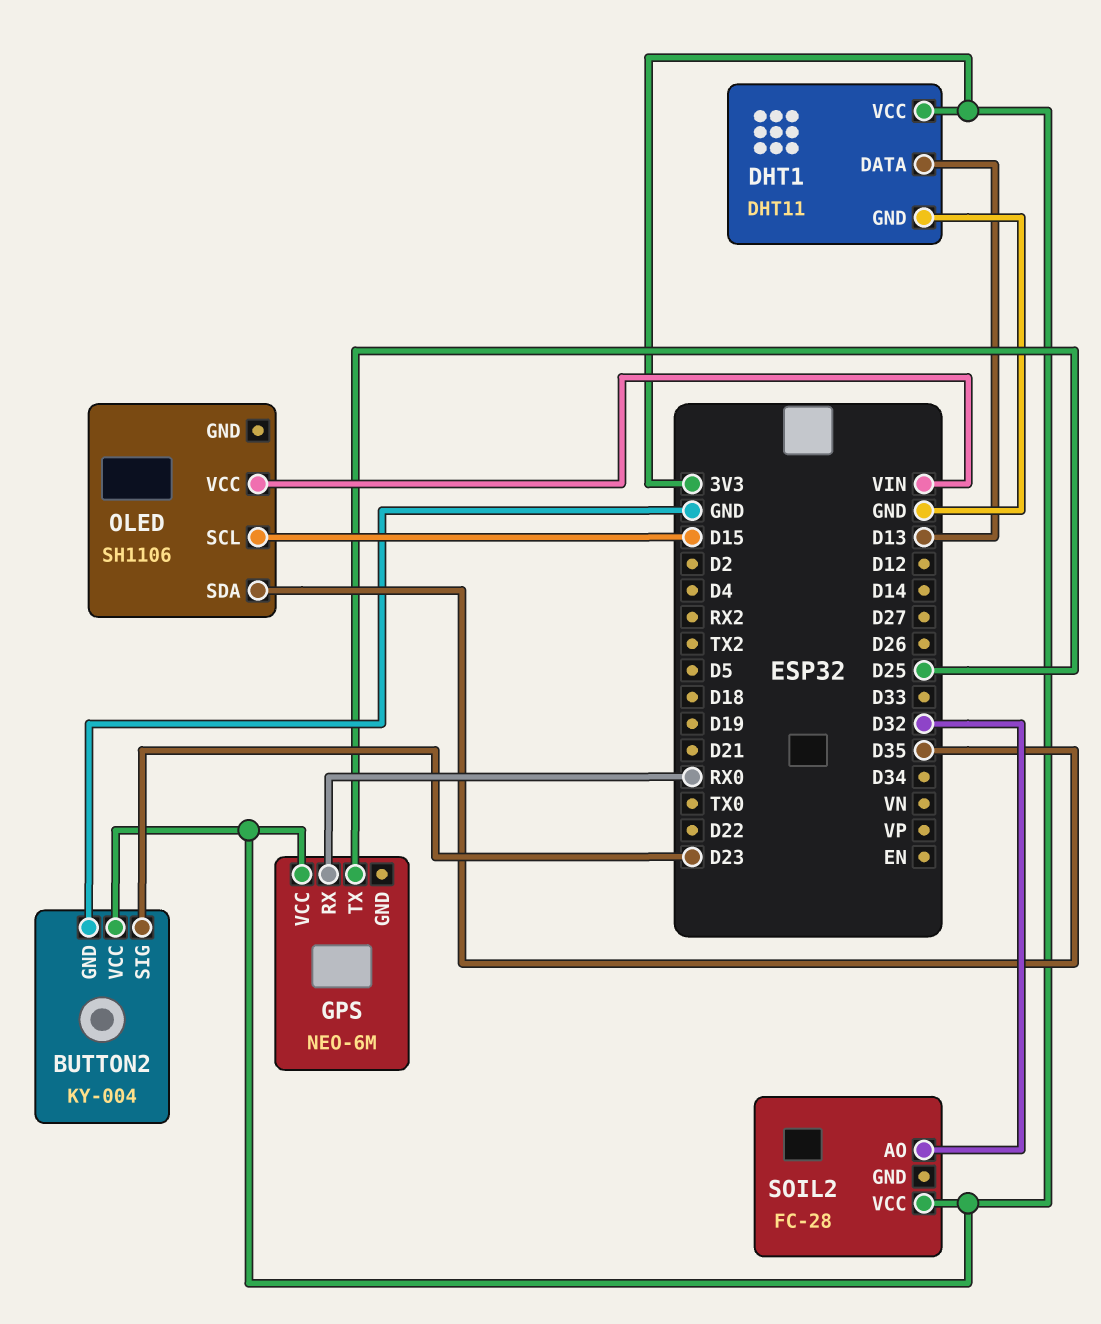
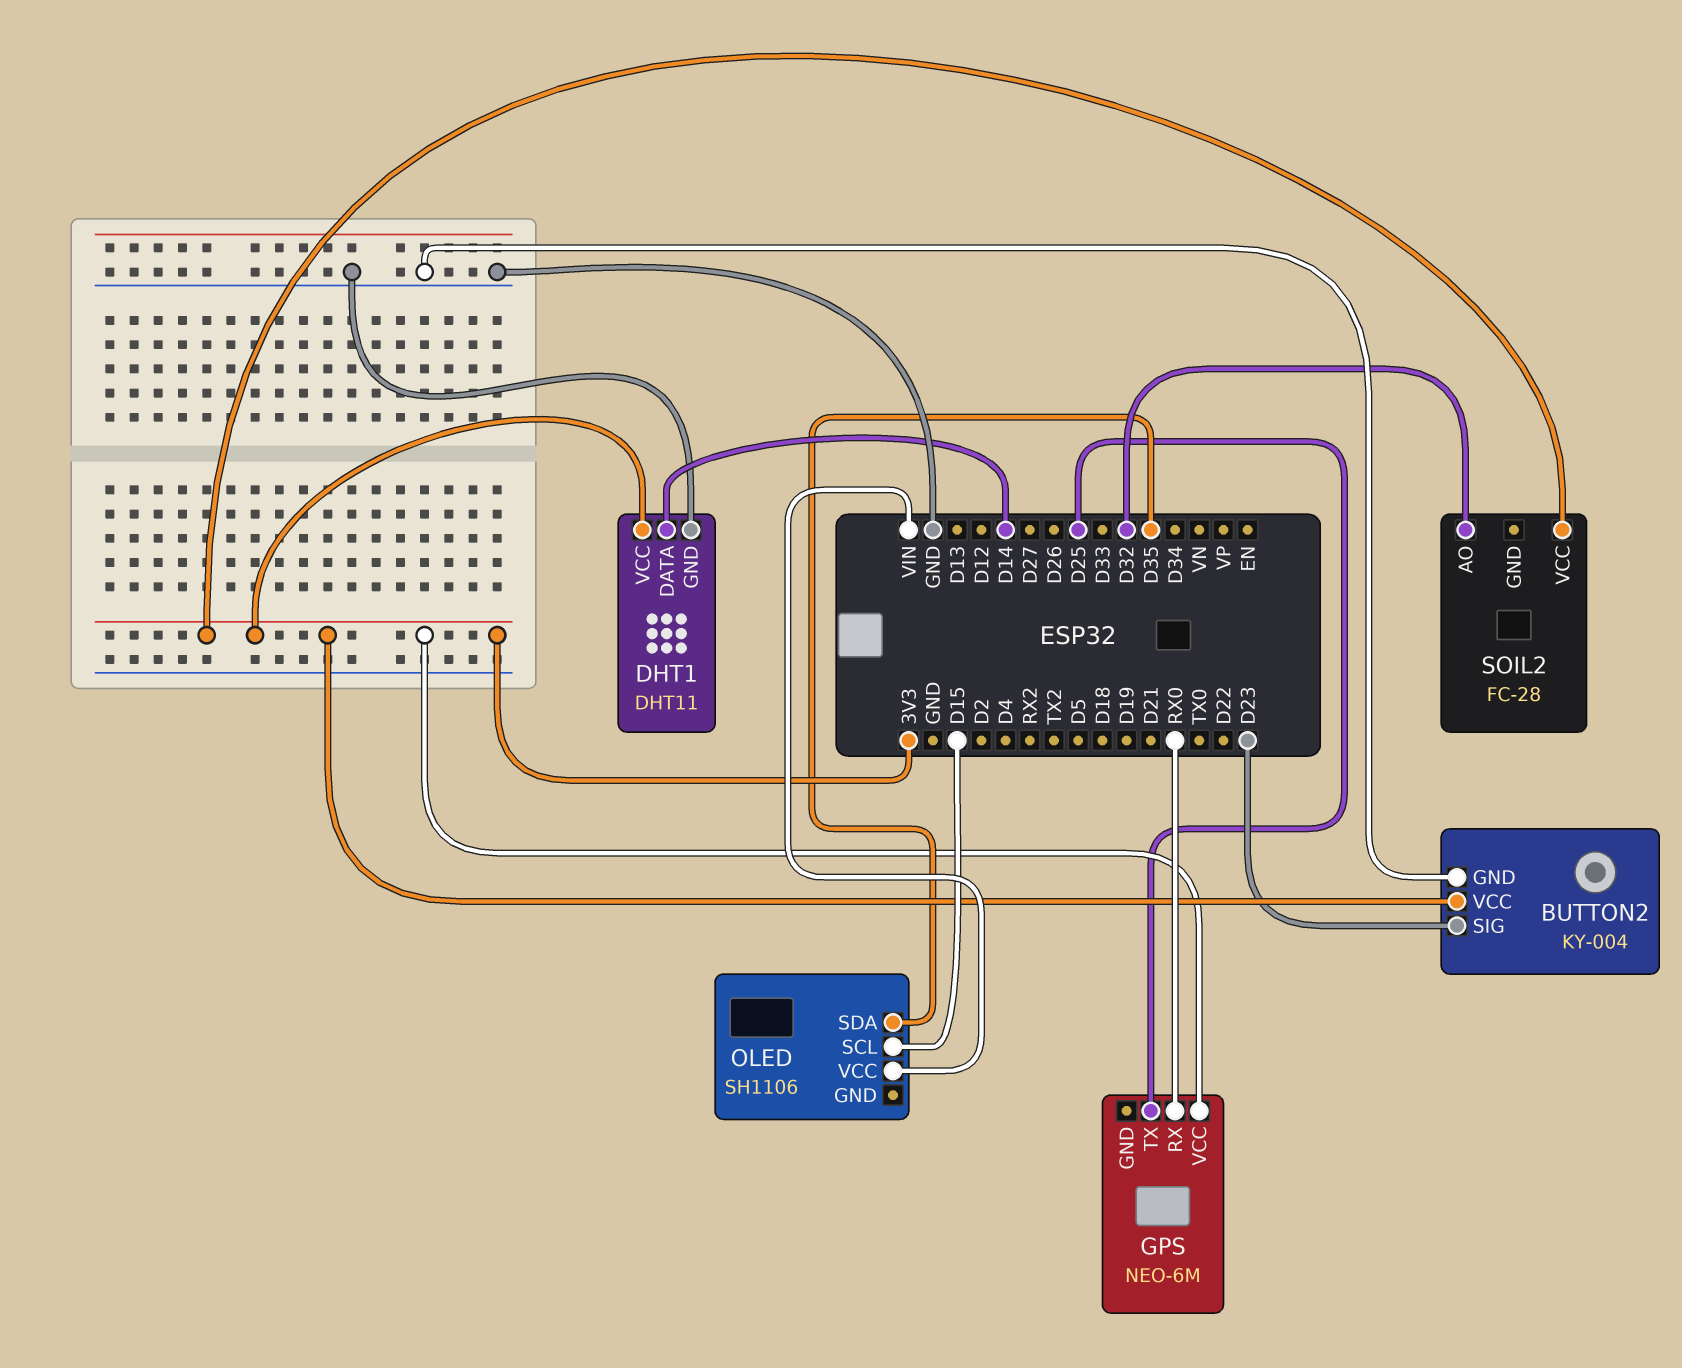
DHT1 pin DATA: D13 -> D14

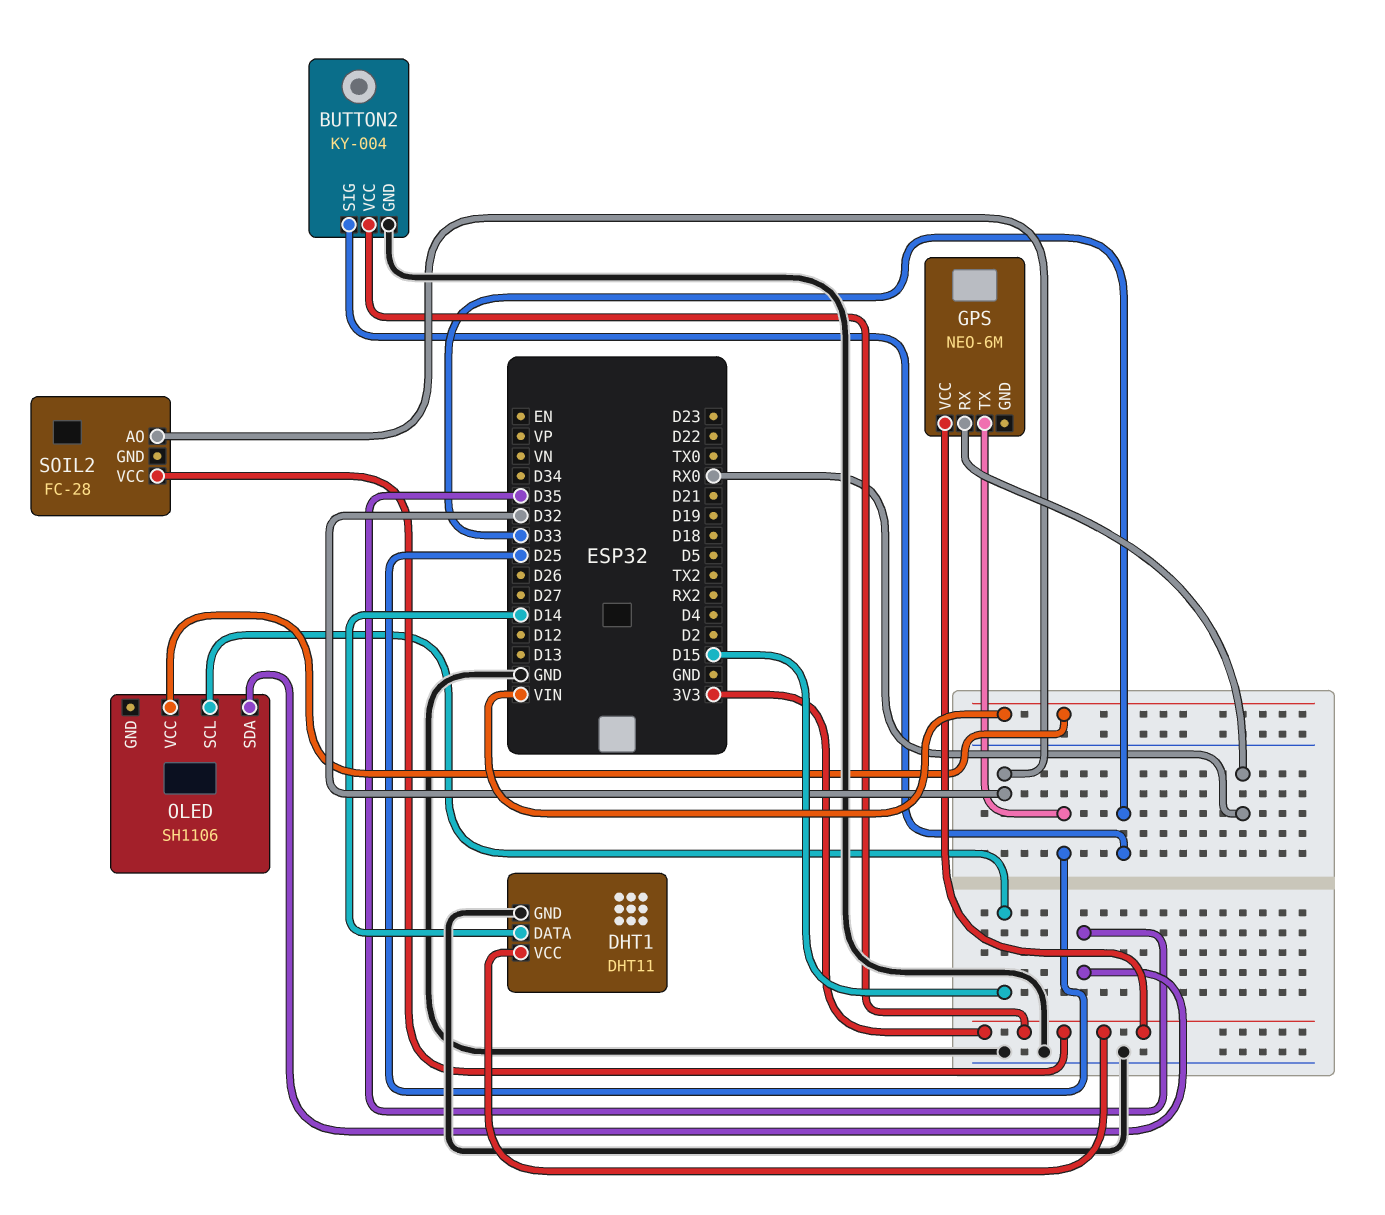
BUTTON2 pin SIG: D23 -> D33

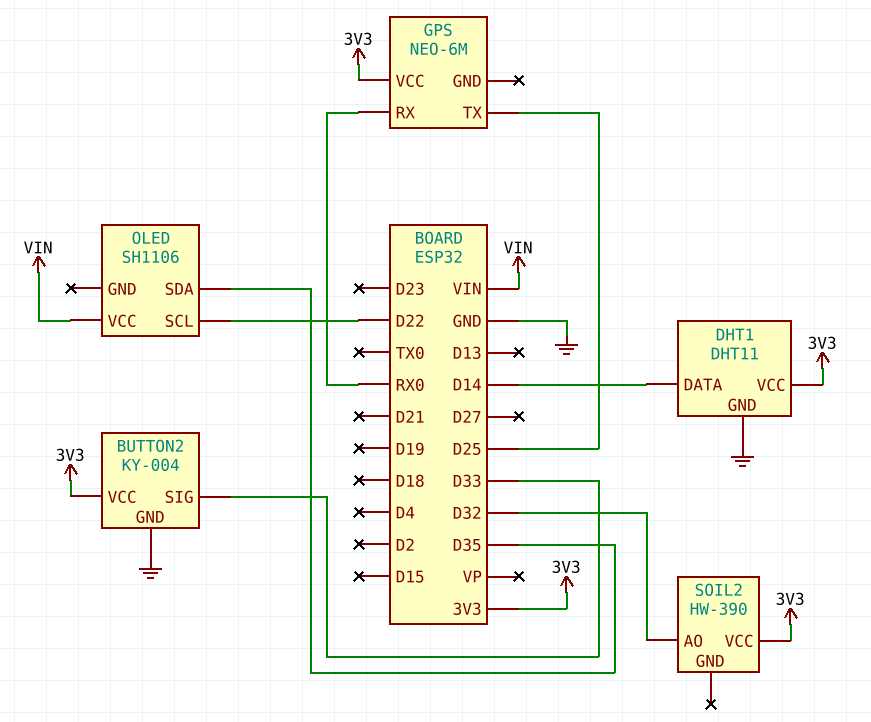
OLED pin SCL: D15 -> D22
SOIL2: FC-28 -> HW-390

